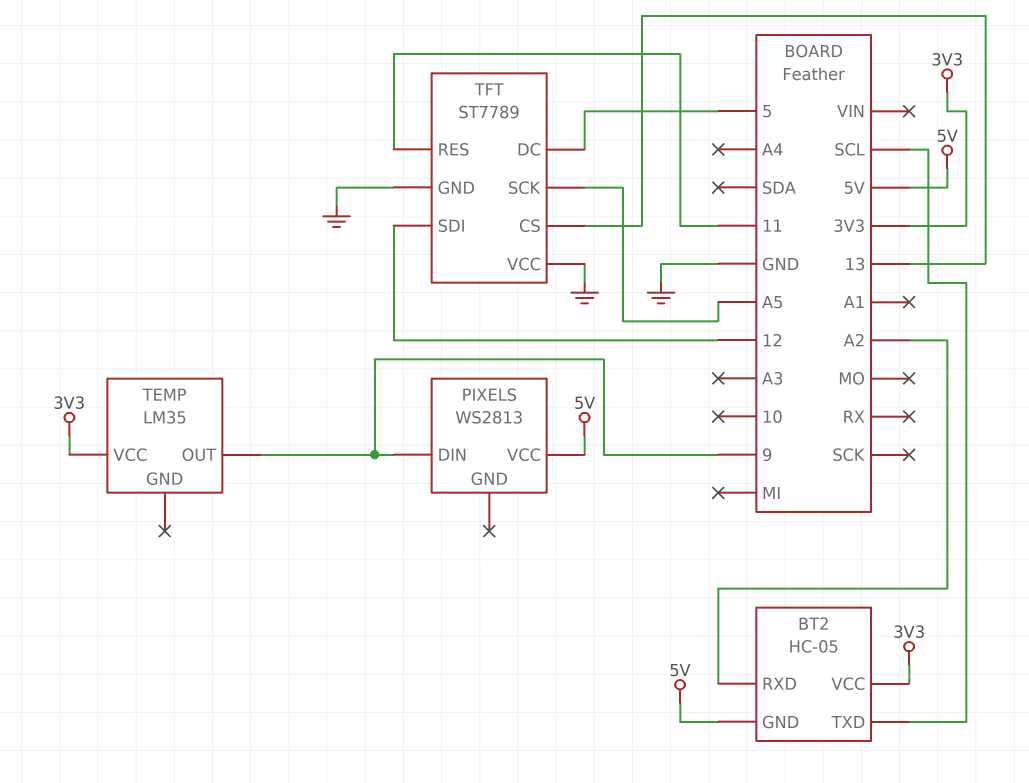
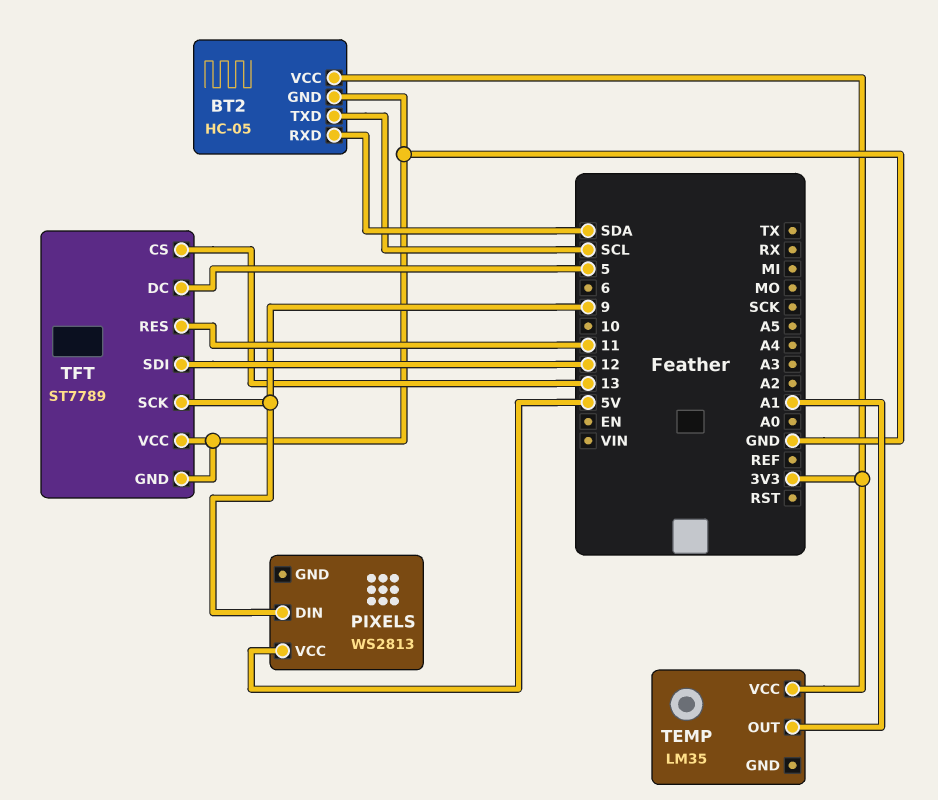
BT2 pin GND: 5V -> GND
BT2 pin RXD: A2 -> SDA
TEMP pin OUT: 9 -> A1
TFT pin SCK: A5 -> 9

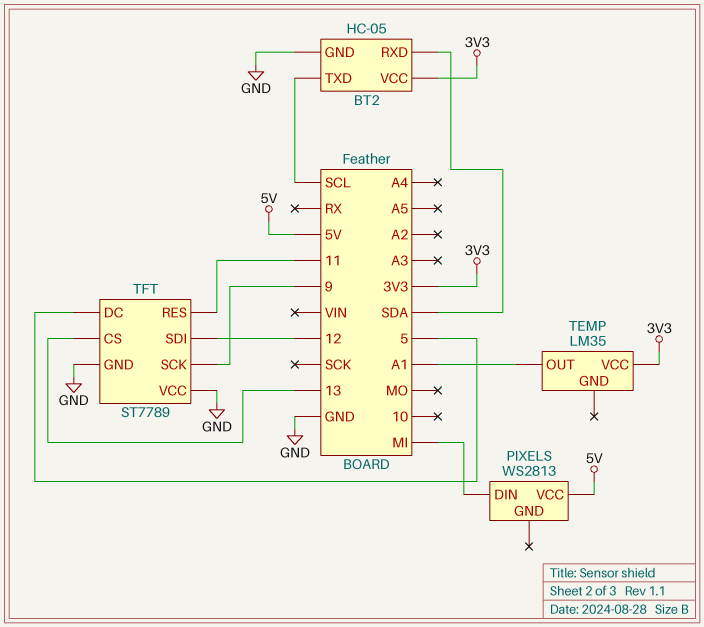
PIXELS pin DIN: 9 -> MI

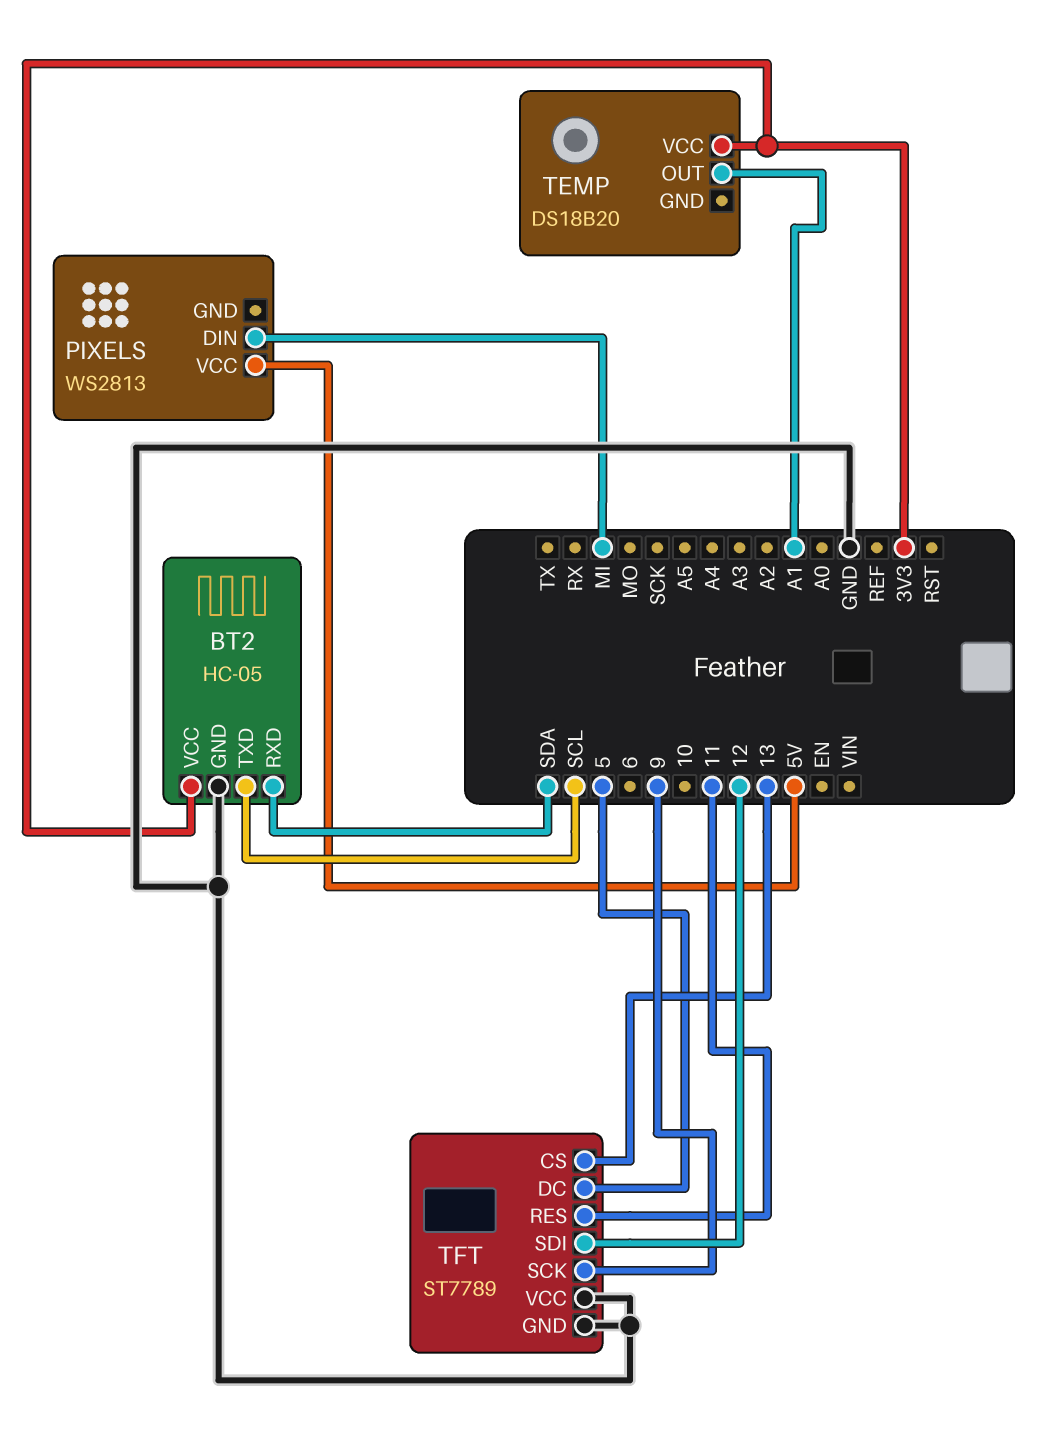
TEMP: LM35 -> DS18B20

